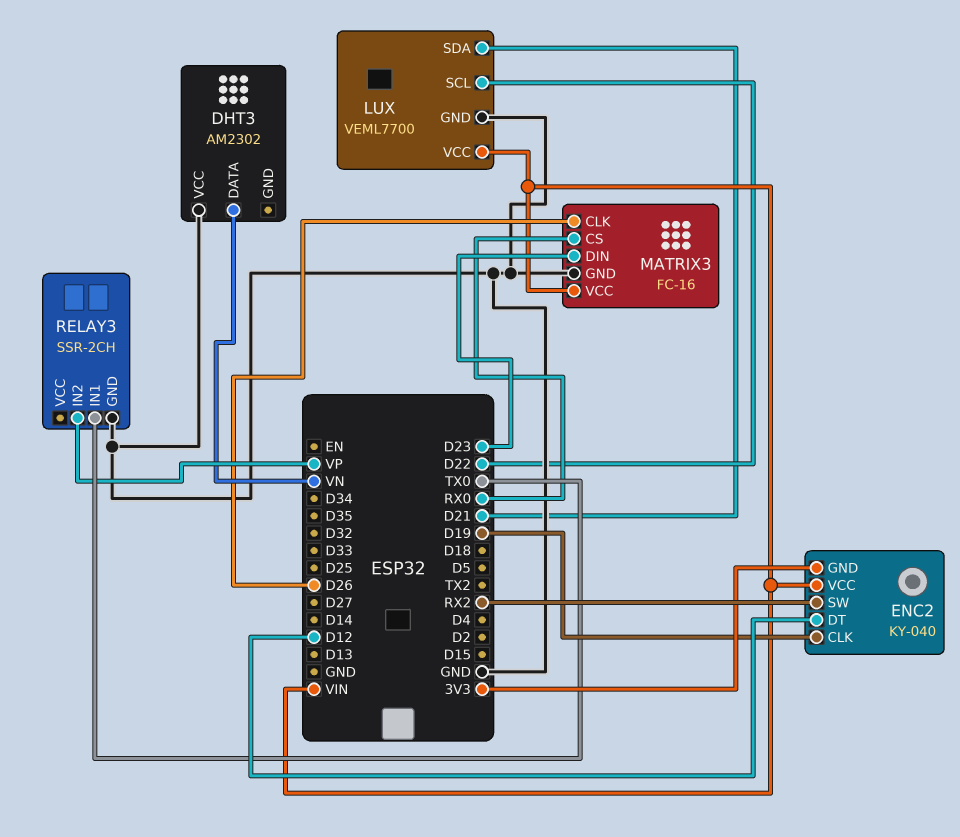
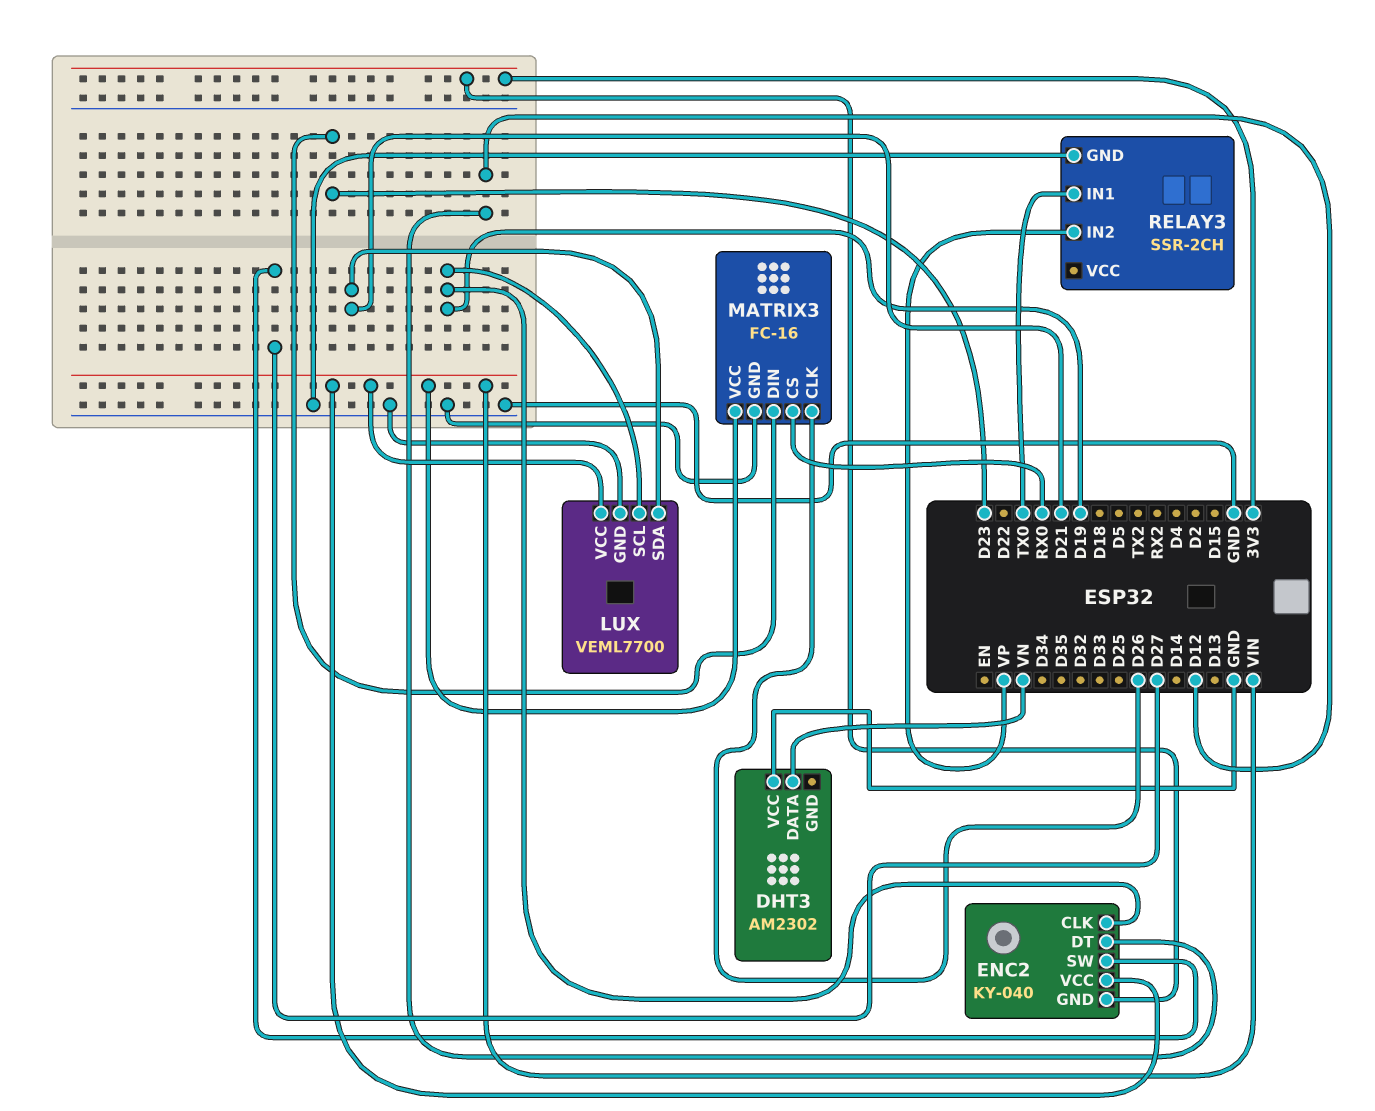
ENC2 pin SW: RX2 -> D27
LUX pin SCL: D22 -> D19

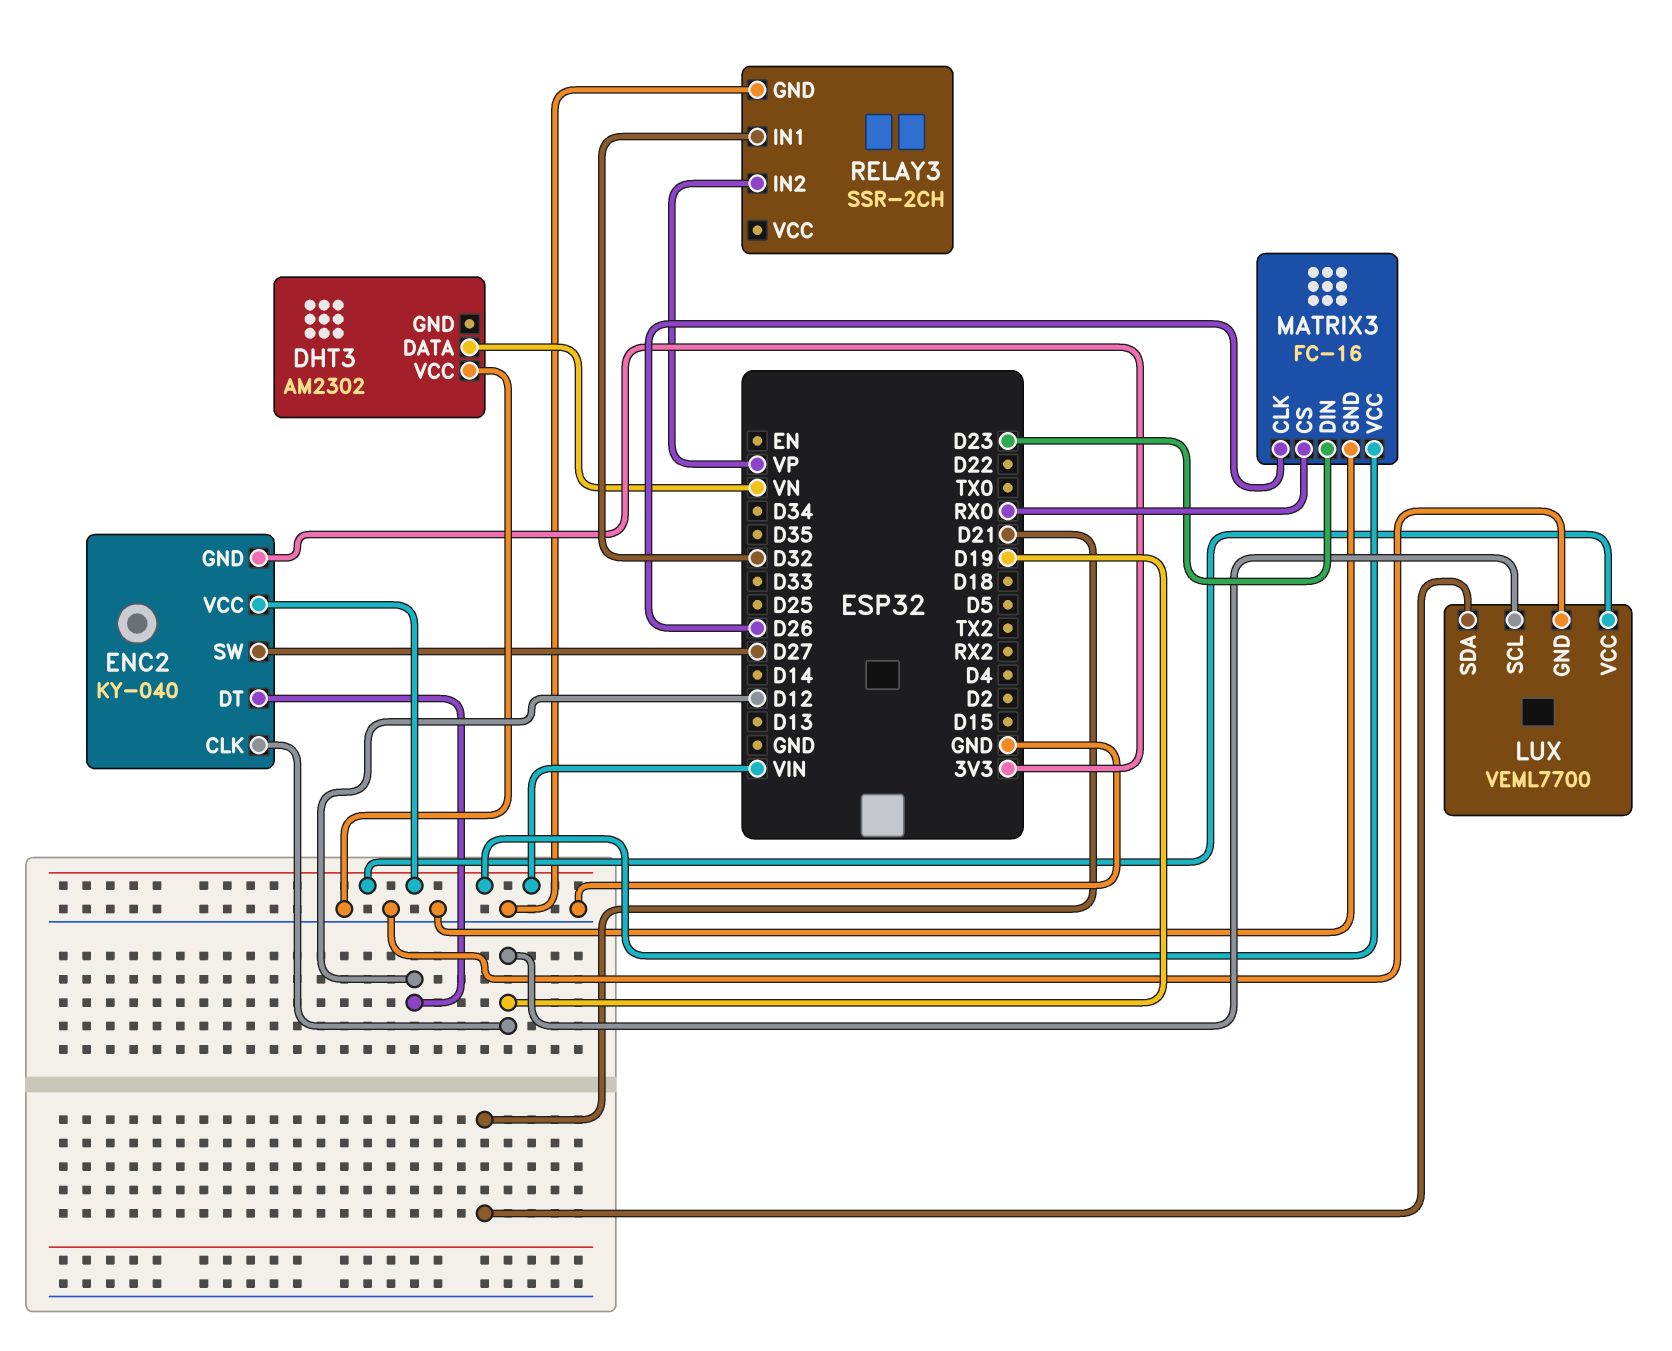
RELAY3 pin IN1: TX0 -> D32

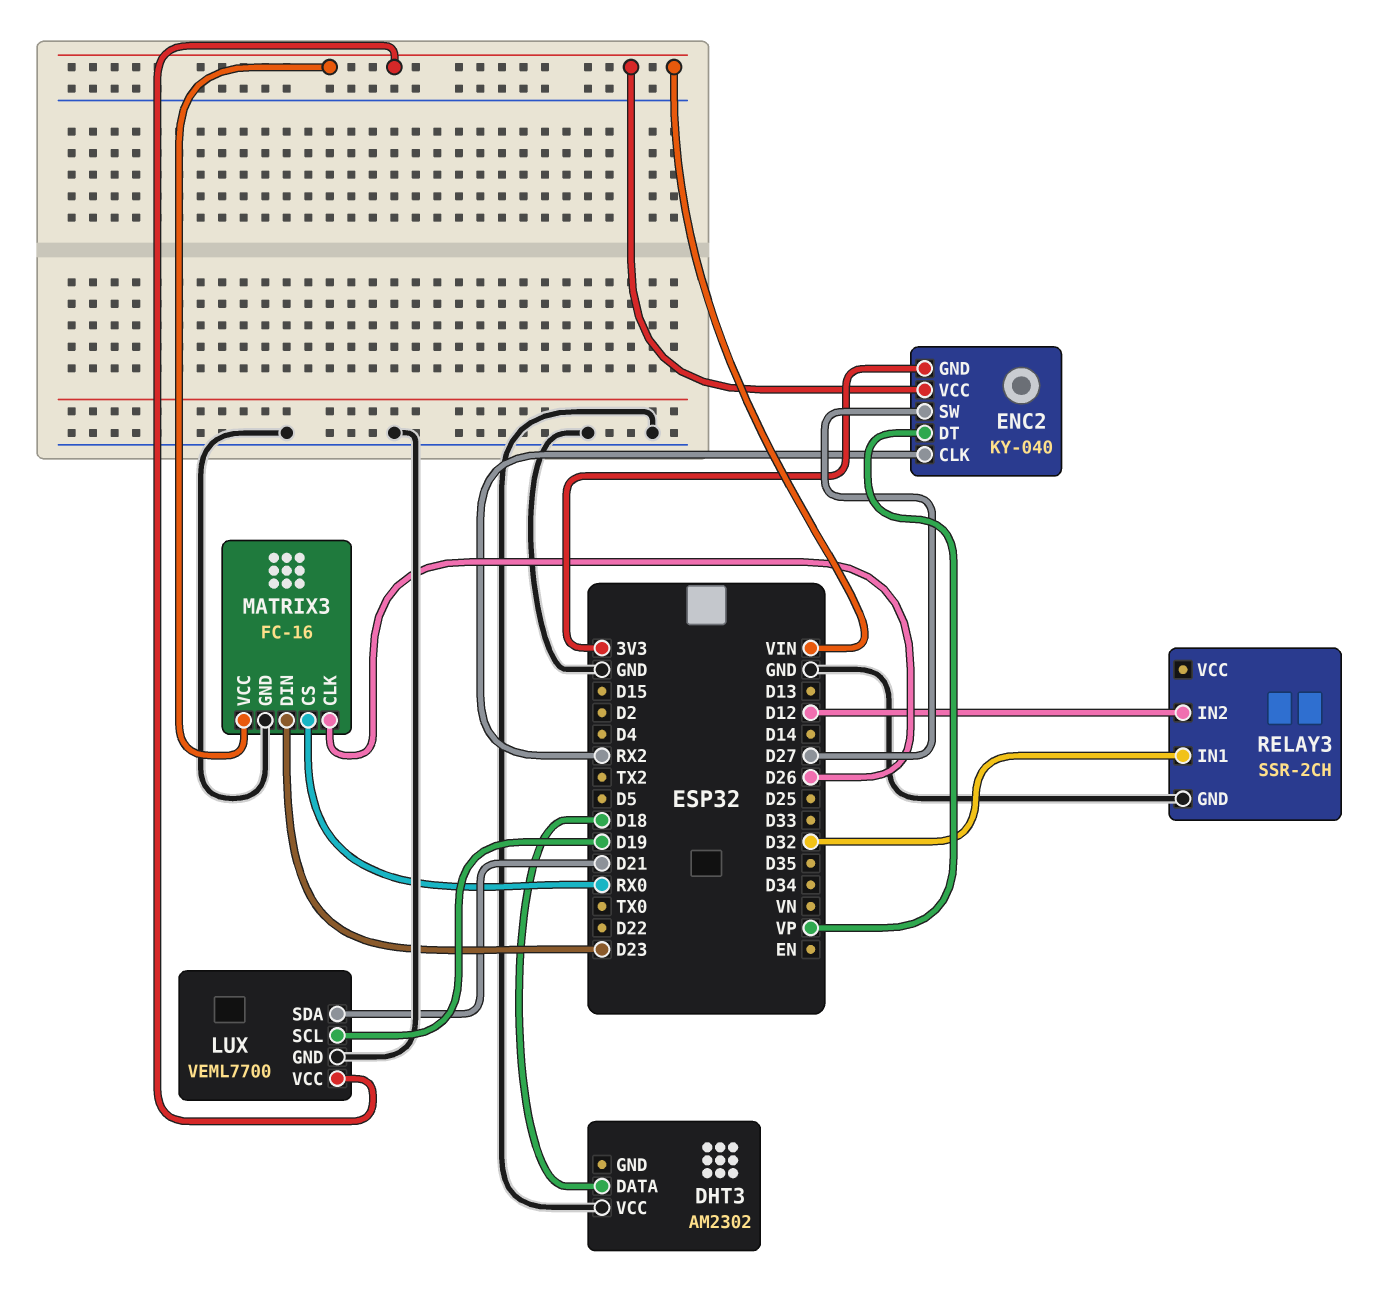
DHT3 pin DATA: VN -> D18
ENC2 pin CLK: D19 -> RX2
ENC2 pin DT: D12 -> VP
RELAY3 pin IN2: VP -> D12

